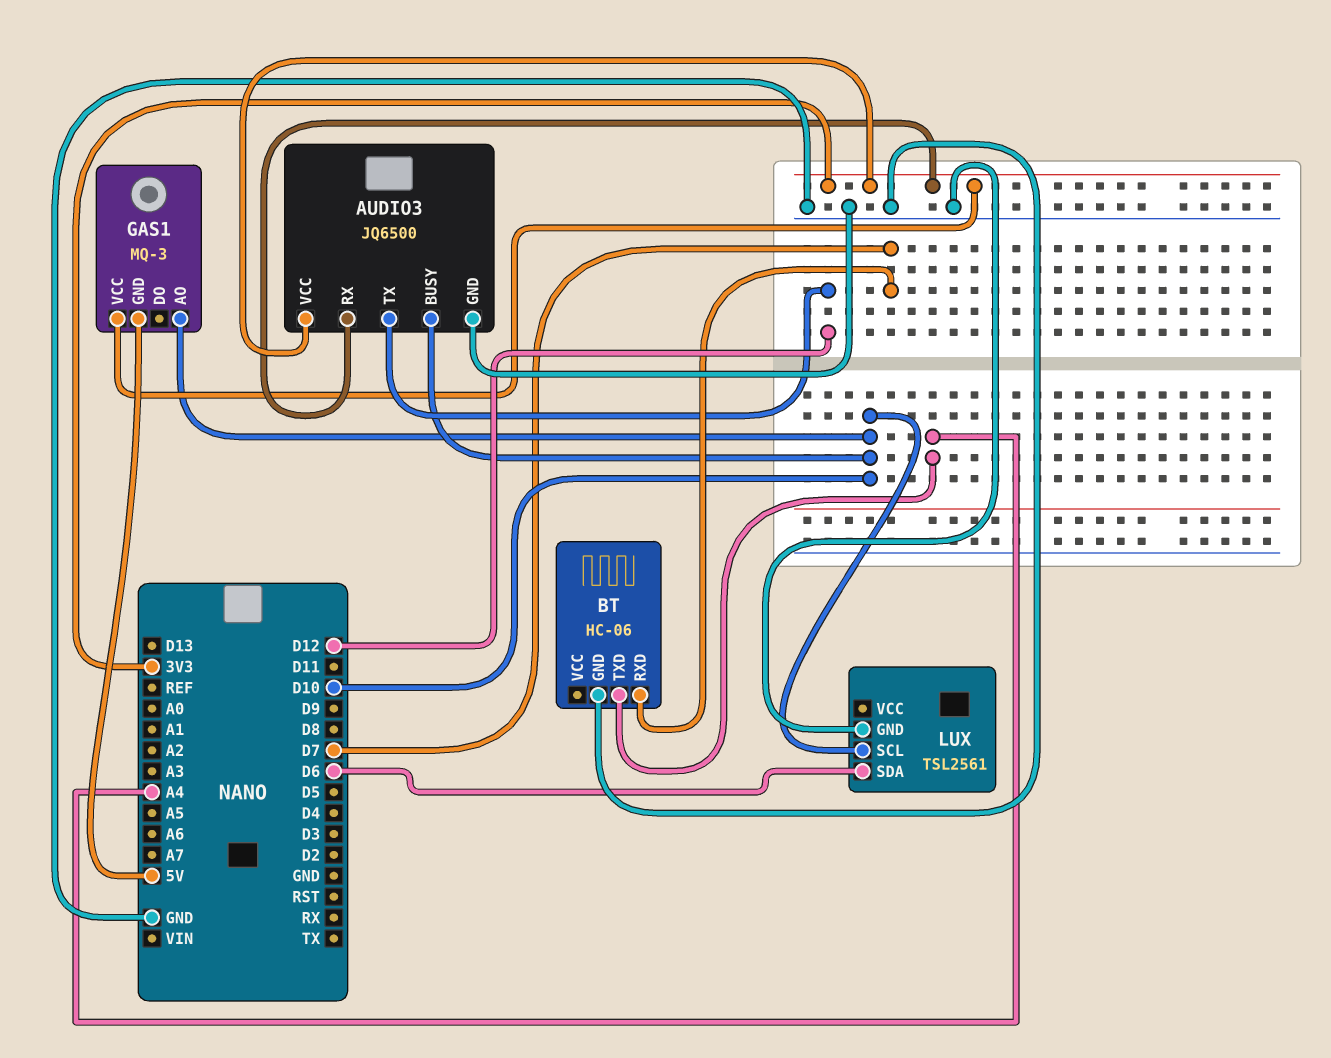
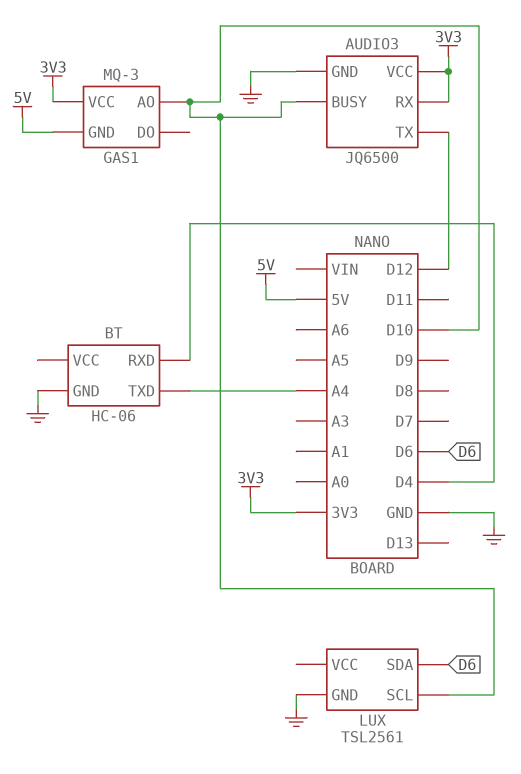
BT pin RXD: D7 -> D4

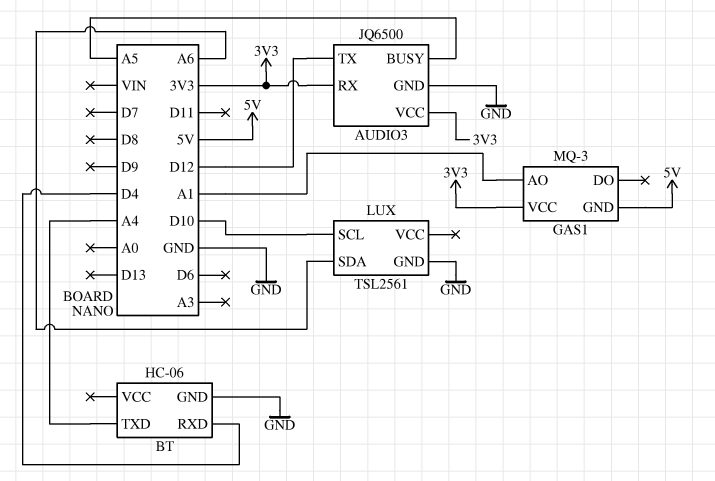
AUDIO3 pin BUSY: D10 -> A5
GAS1 pin AO: D10 -> A1
LUX pin SDA: D6 -> A6

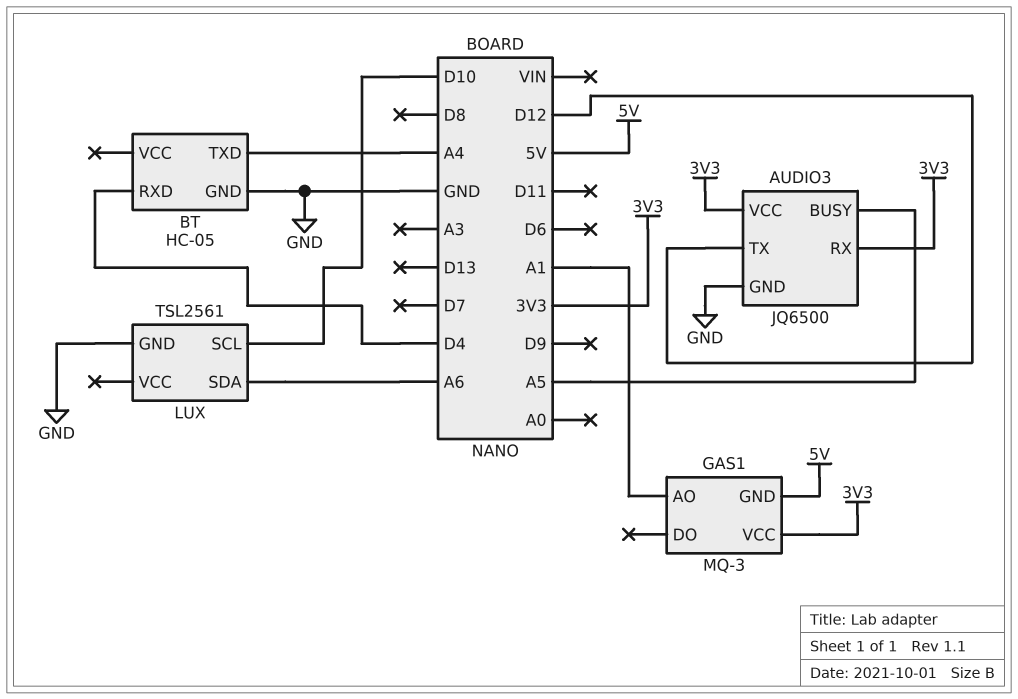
BT: HC-06 -> HC-05

